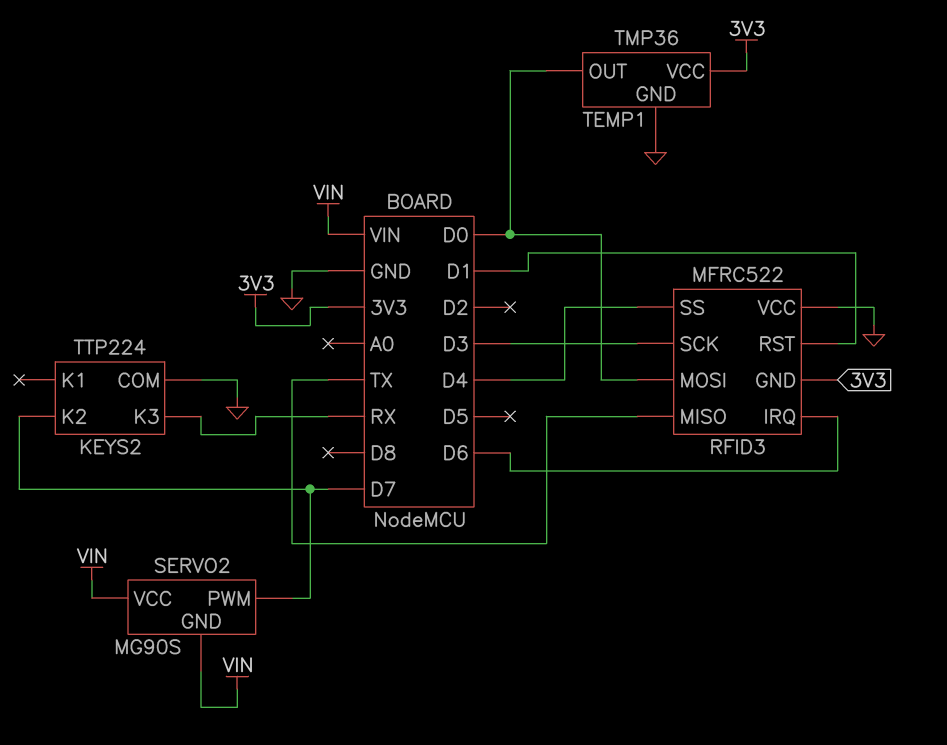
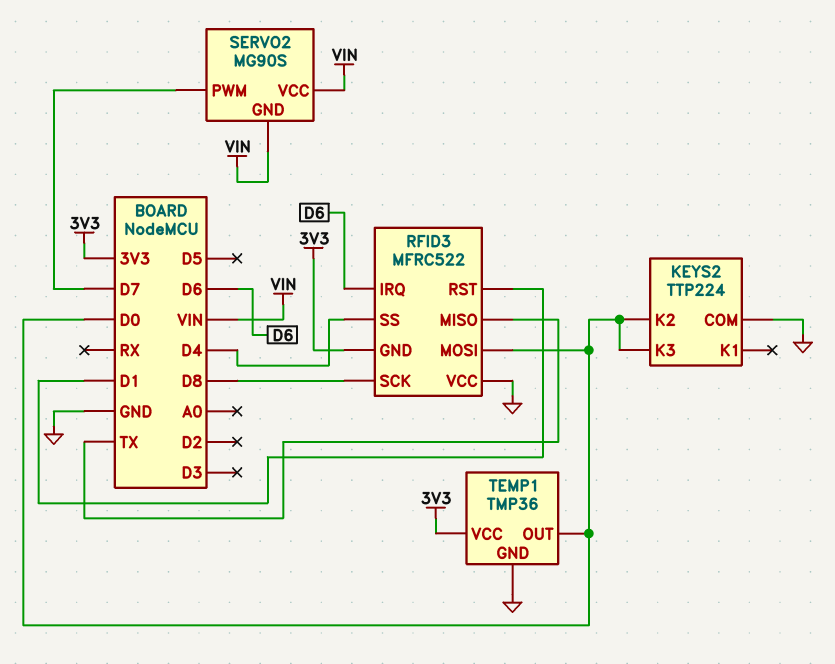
KEYS2 pin K2: D7 -> D0
KEYS2 pin K3: RX -> D0
RFID3 pin SCK: D3 -> D8

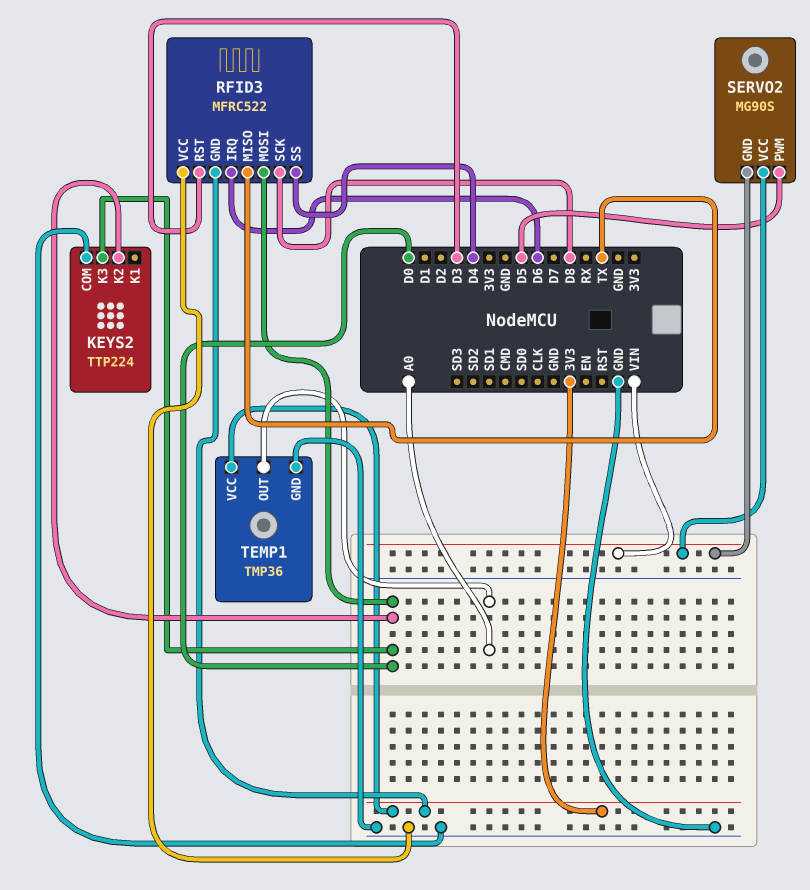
RFID3 pin RST: D1 -> D3
SERVO2 pin PWM: D7 -> D5
TEMP1 pin OUT: D0 -> A0

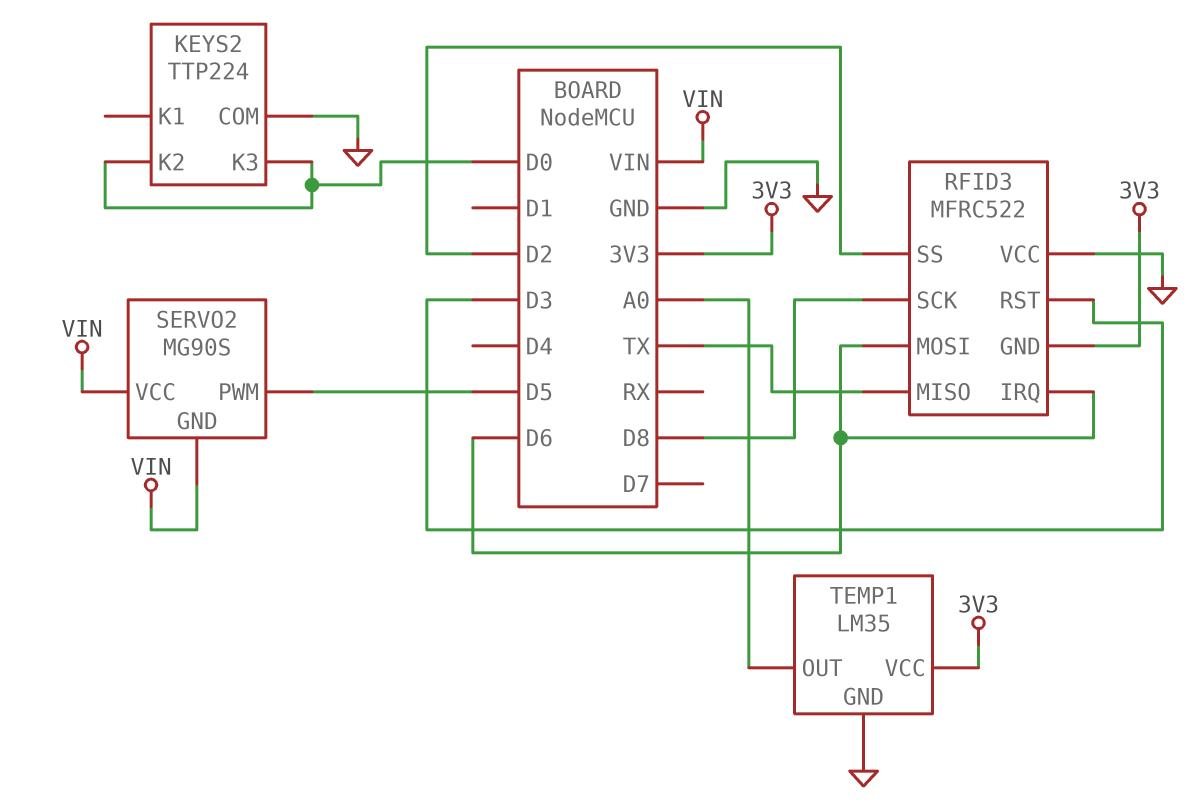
RFID3 pin MOSI: D0 -> D6
RFID3 pin SS: D4 -> D2
TEMP1: TMP36 -> LM35

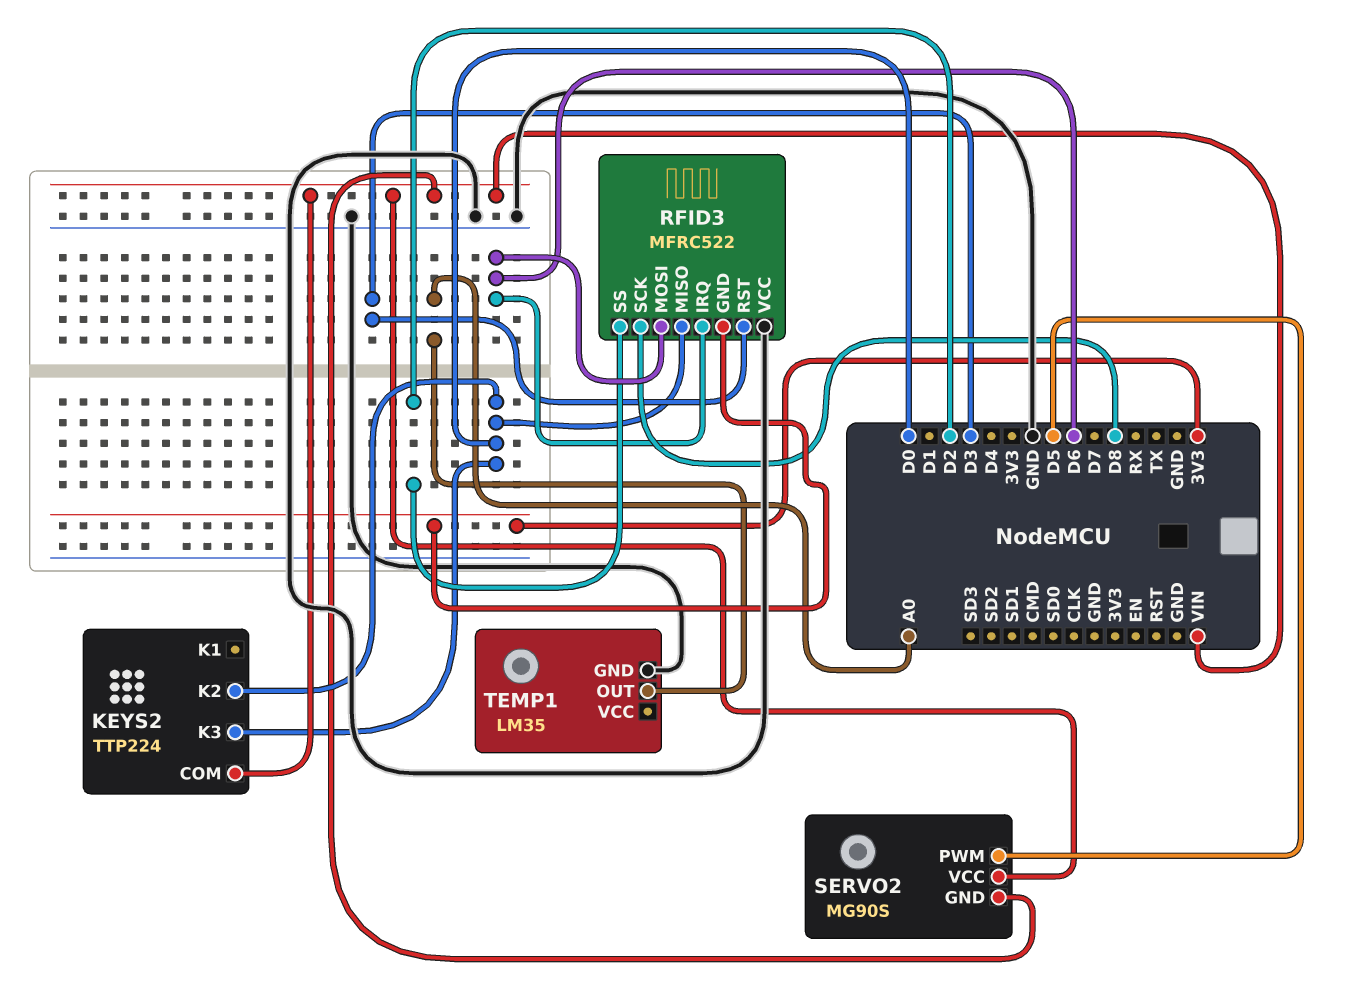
KEYS2 pin COM: GND -> VIN
RFID3 pin MISO: TX -> D0
TEMP1 pin VCC: 3V3 -> none

